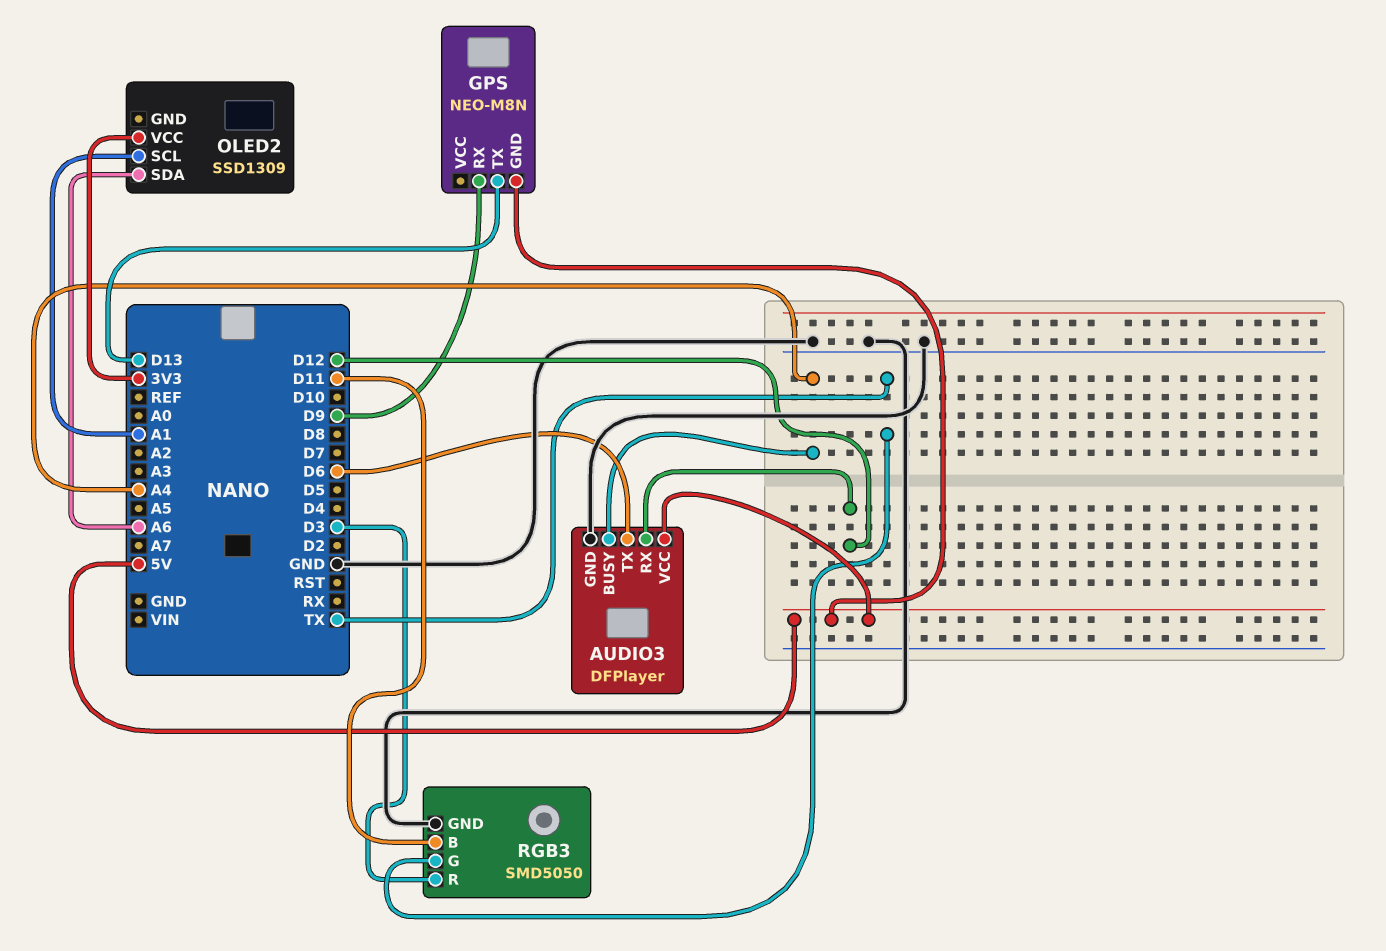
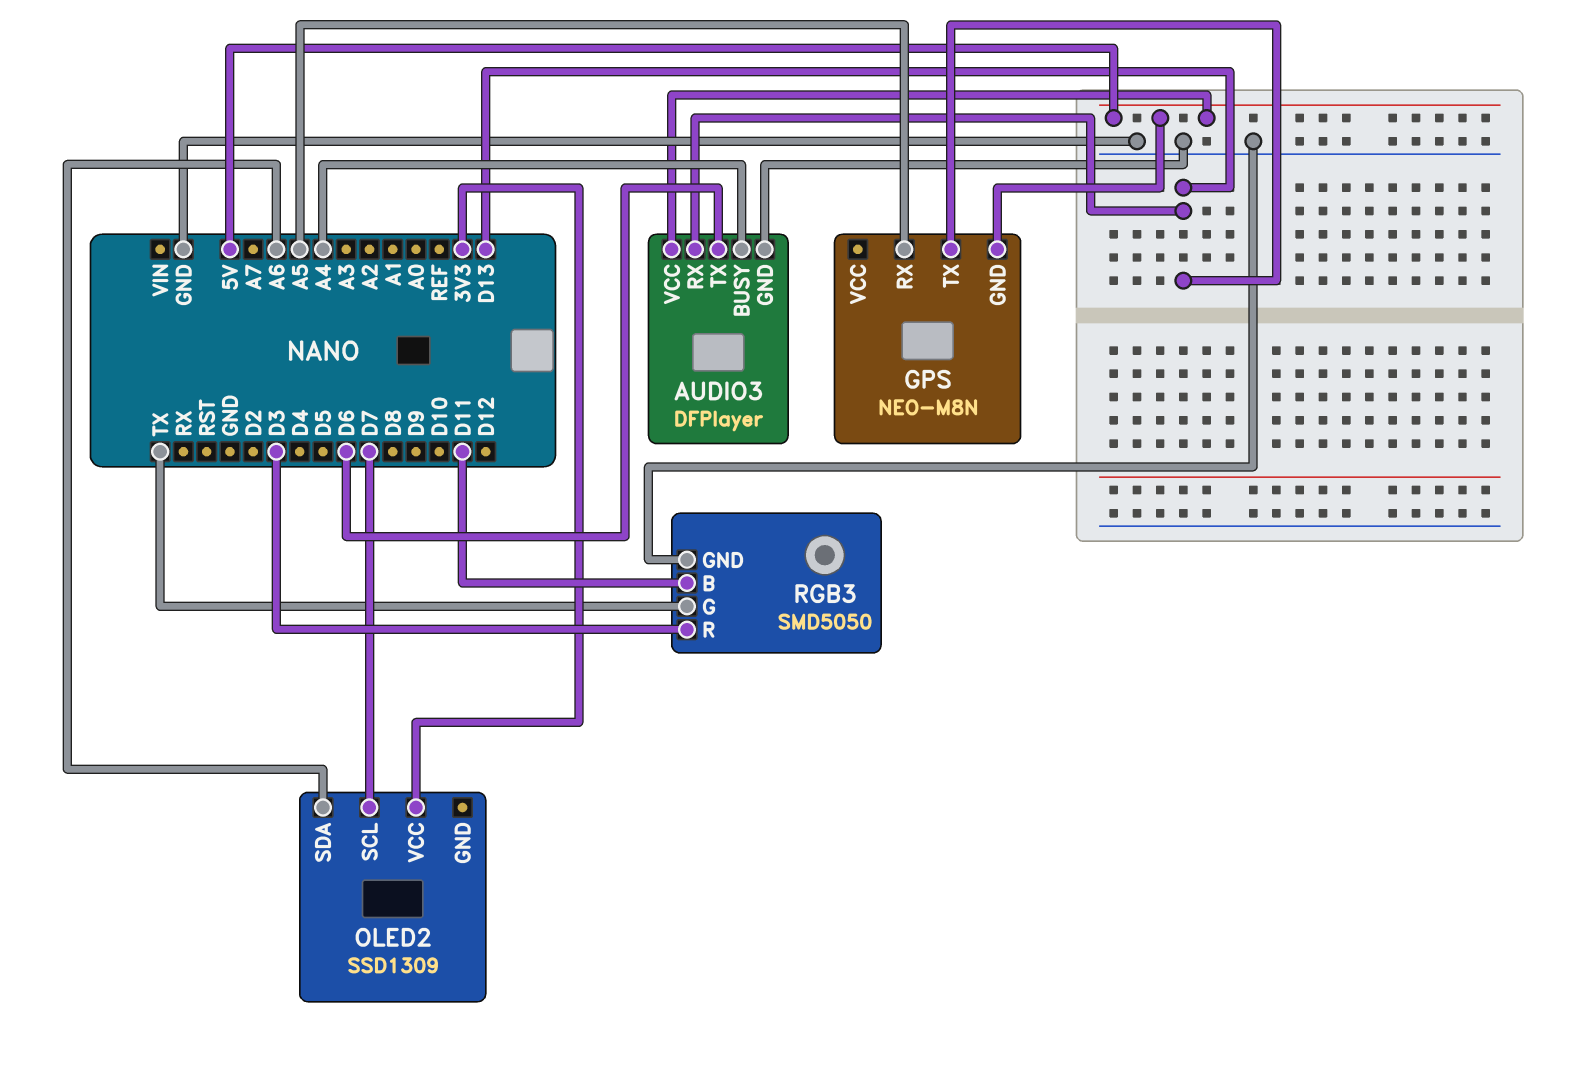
AUDIO3 pin RX: D12 -> D13
GPS pin RX: D9 -> A5
OLED2 pin SCL: A1 -> D7

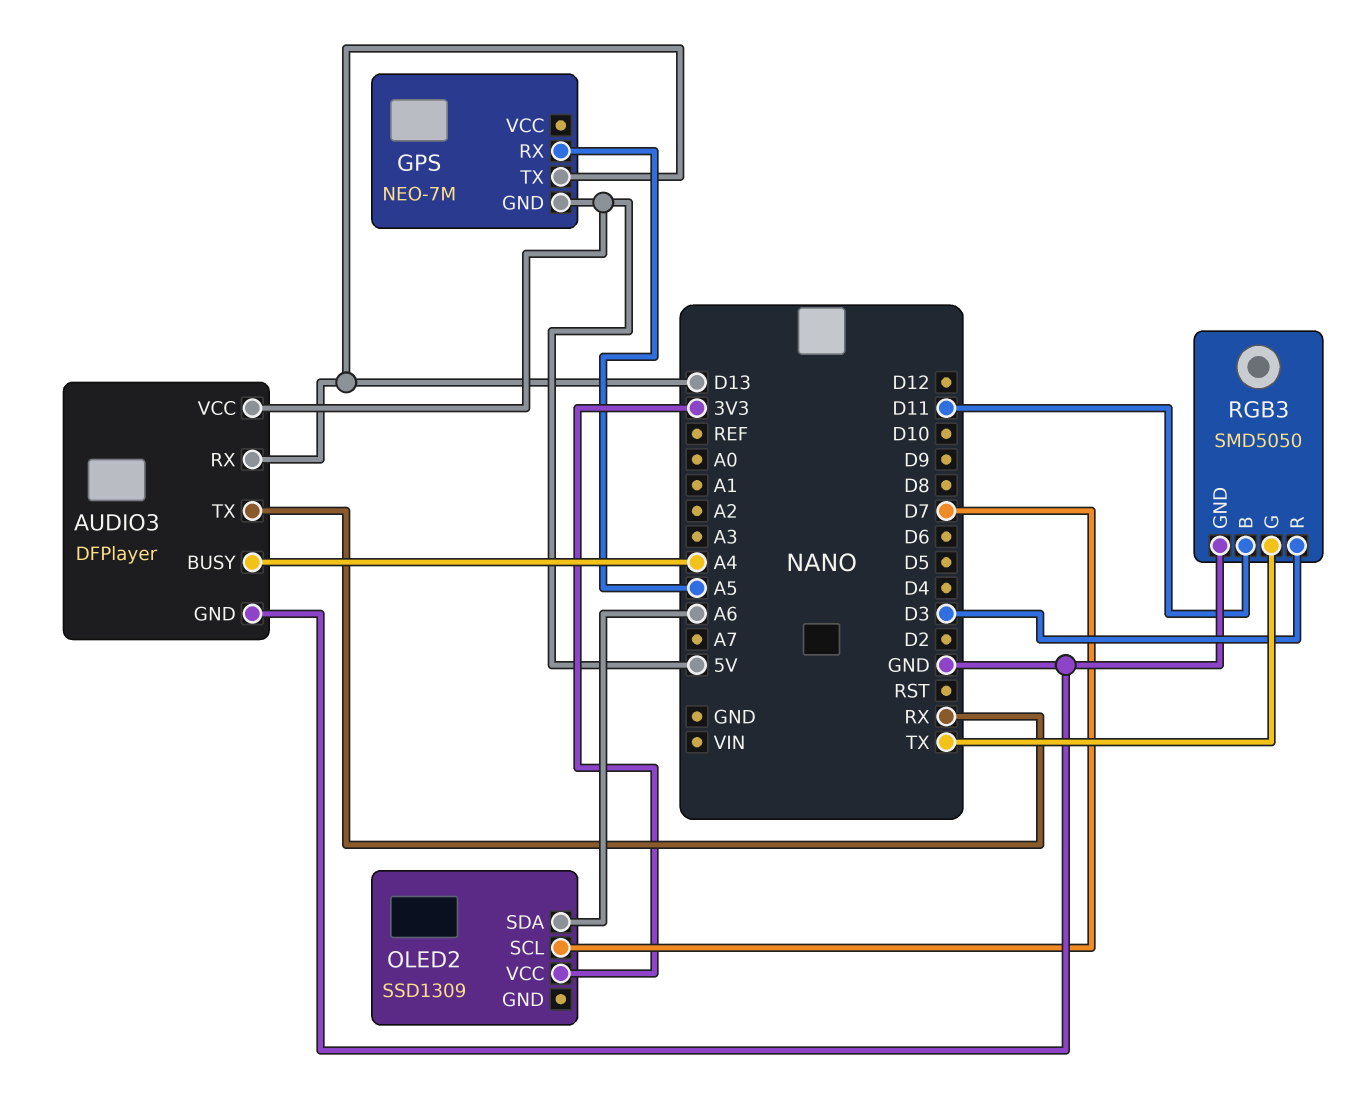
AUDIO3 pin TX: D6 -> RX
GPS: NEO-M8N -> NEO-7M

